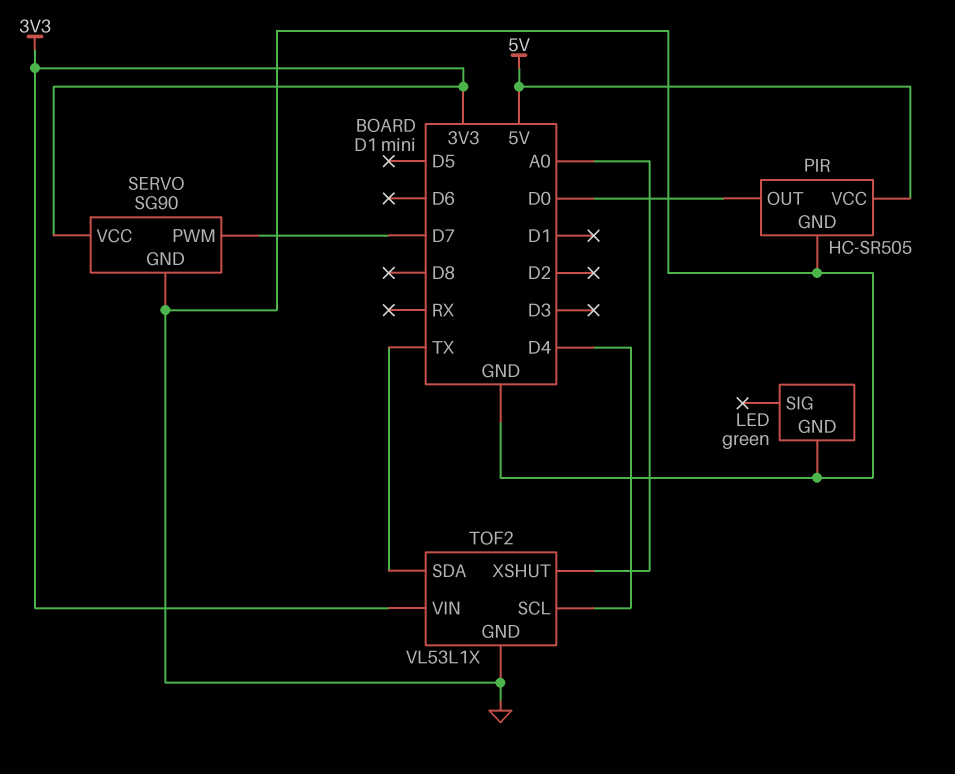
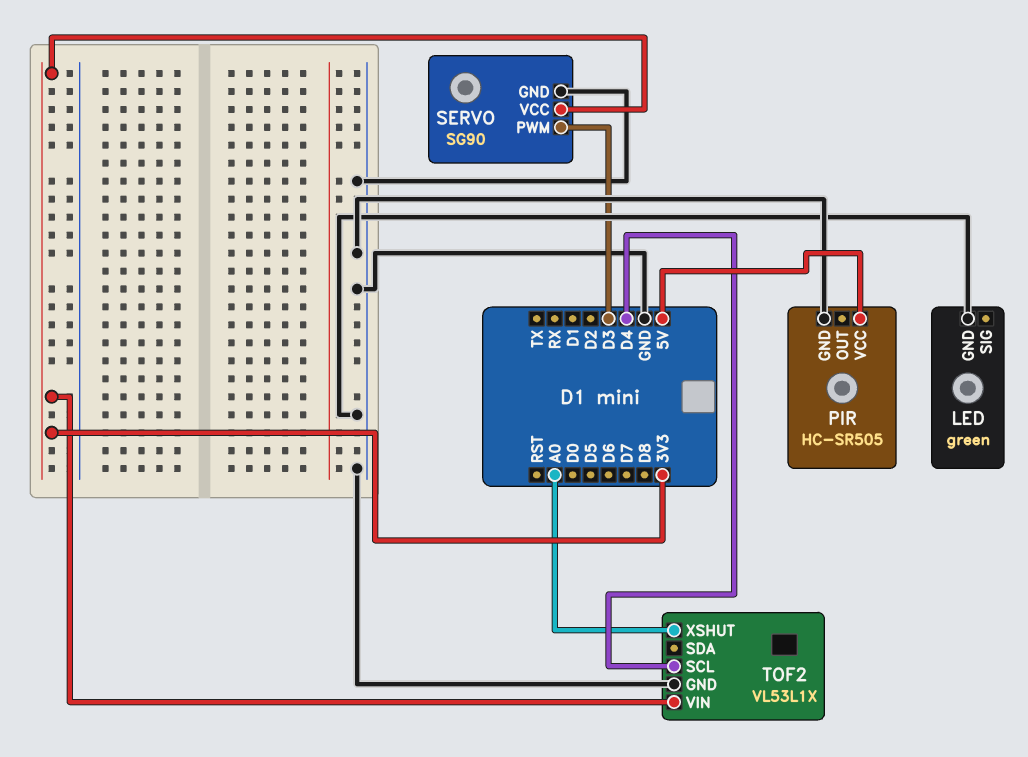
PIR pin OUT: D0 -> none
SERVO pin PWM: D7 -> D3
TOF2 pin SDA: TX -> none

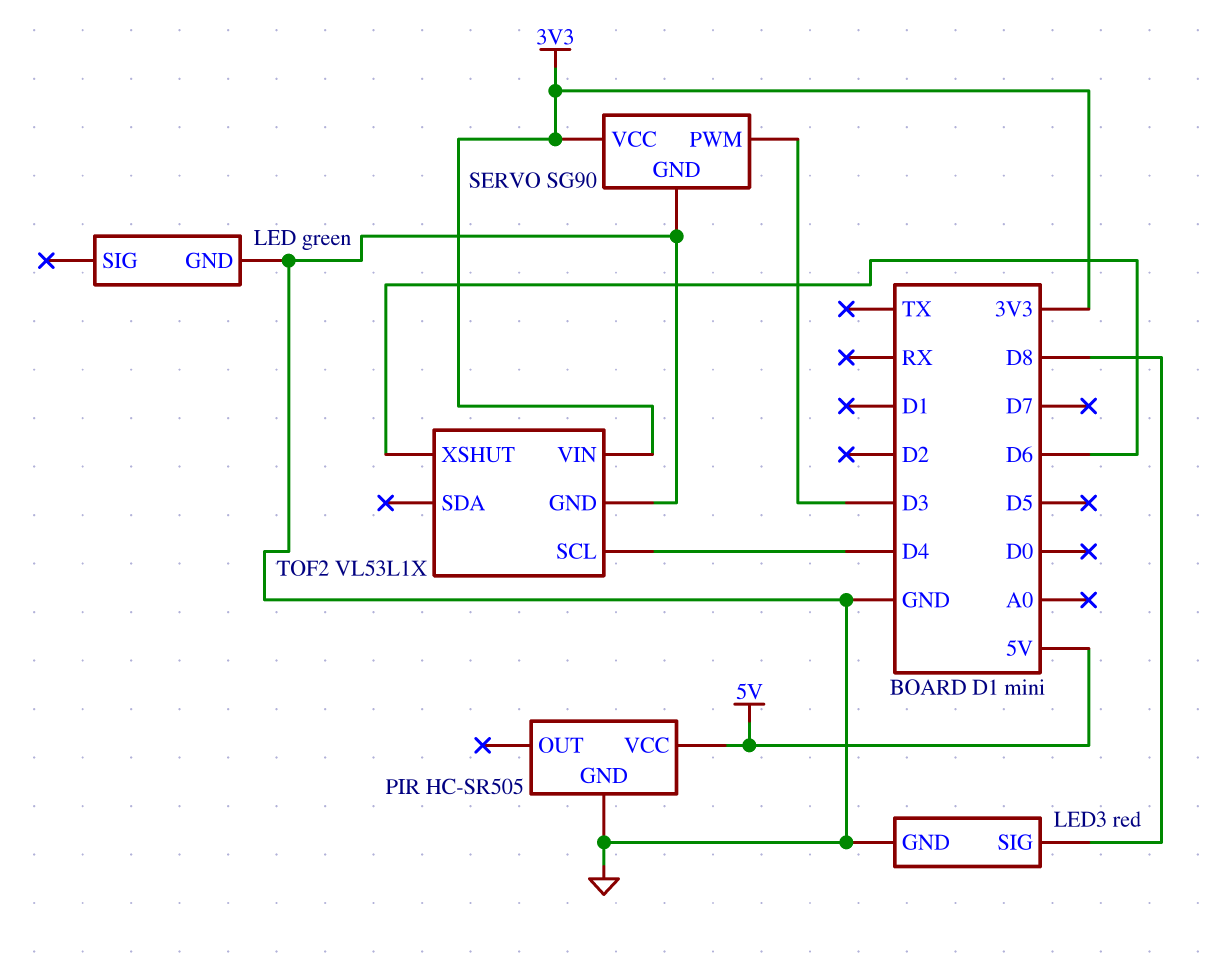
LED3: none -> red
LED3 pin GND: none -> GND
LED3 pin SIG: none -> D8
TOF2 pin XSHUT: A0 -> D6

